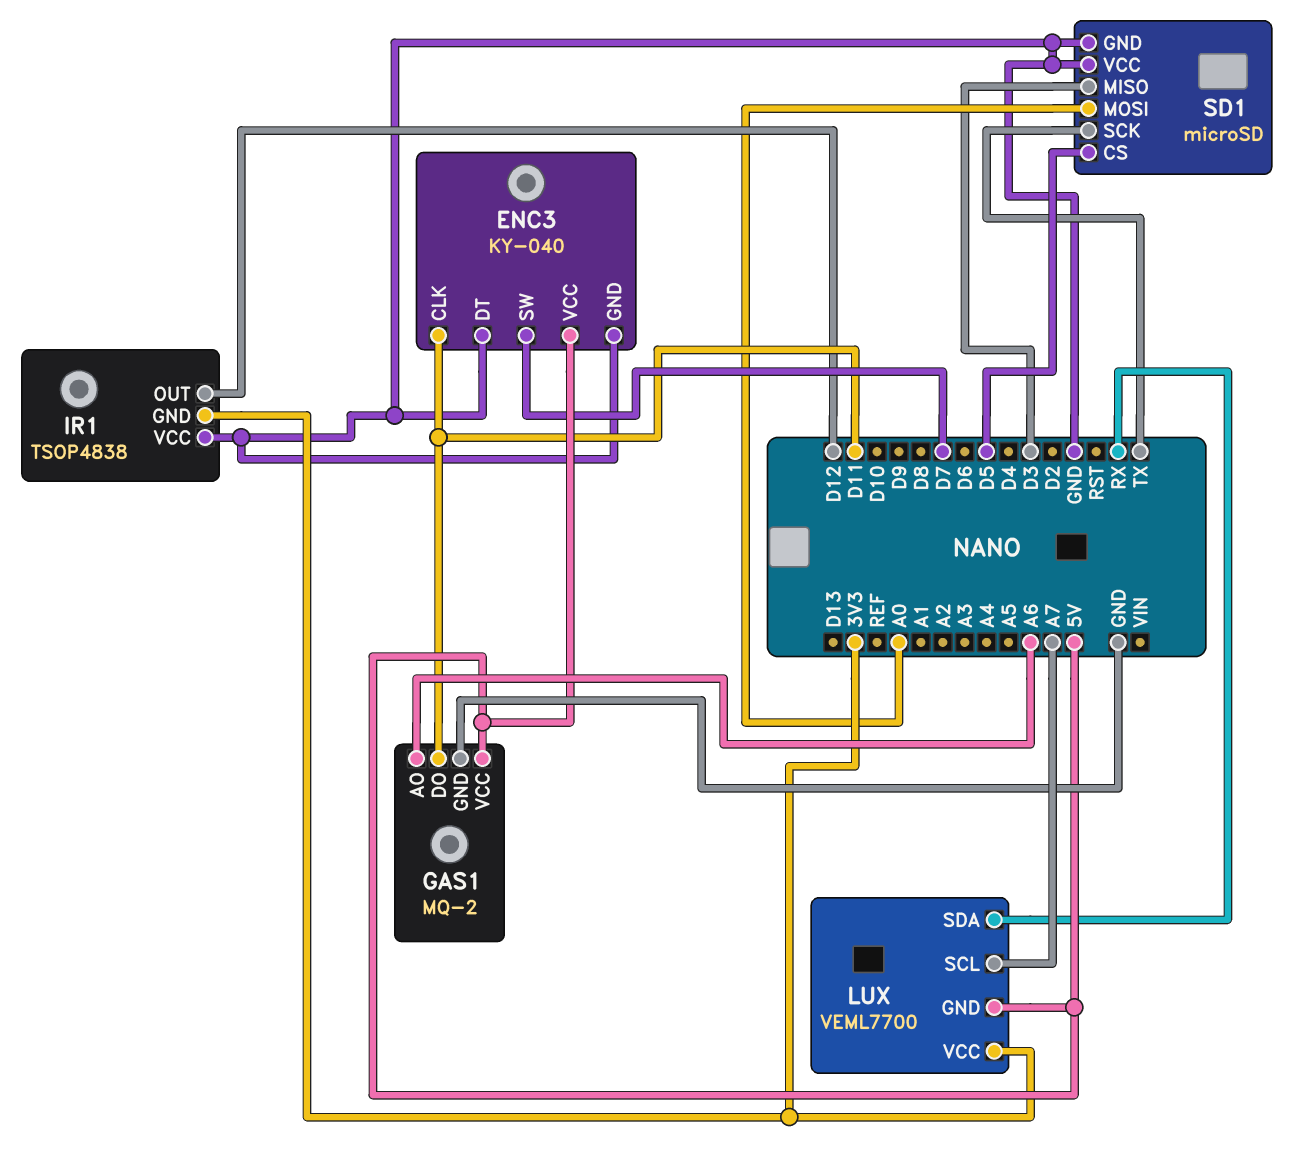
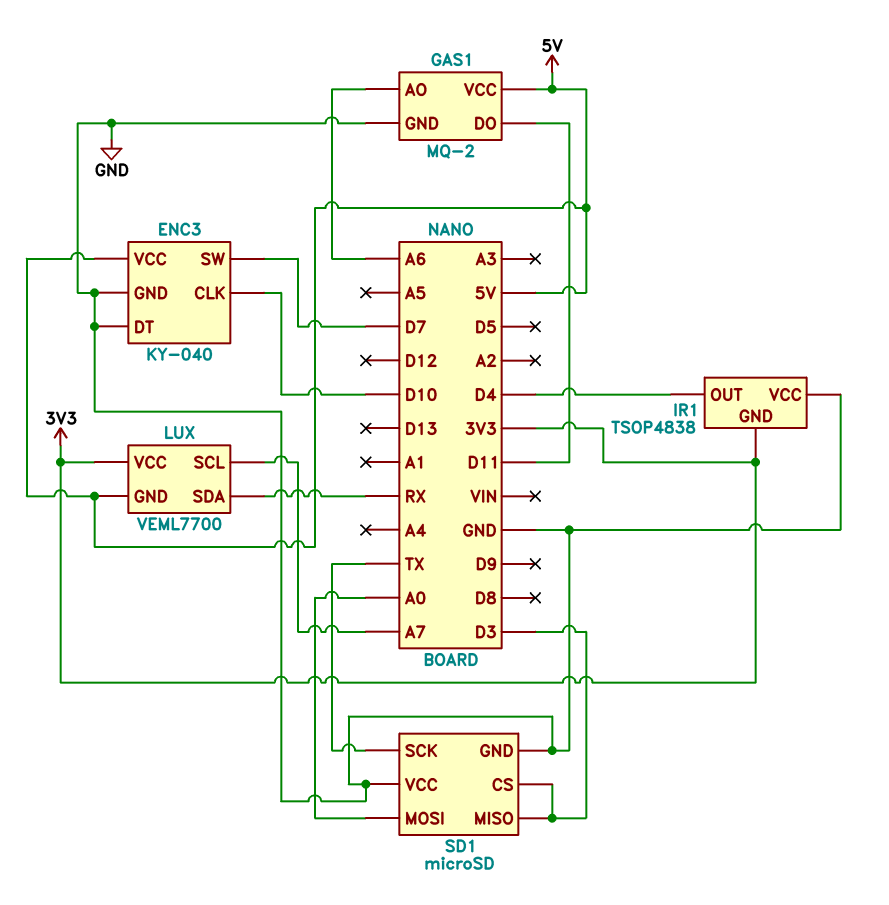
ENC3 pin CLK: D11 -> D10
IR1 pin OUT: D12 -> D4
SD1 pin CS: D5 -> D3

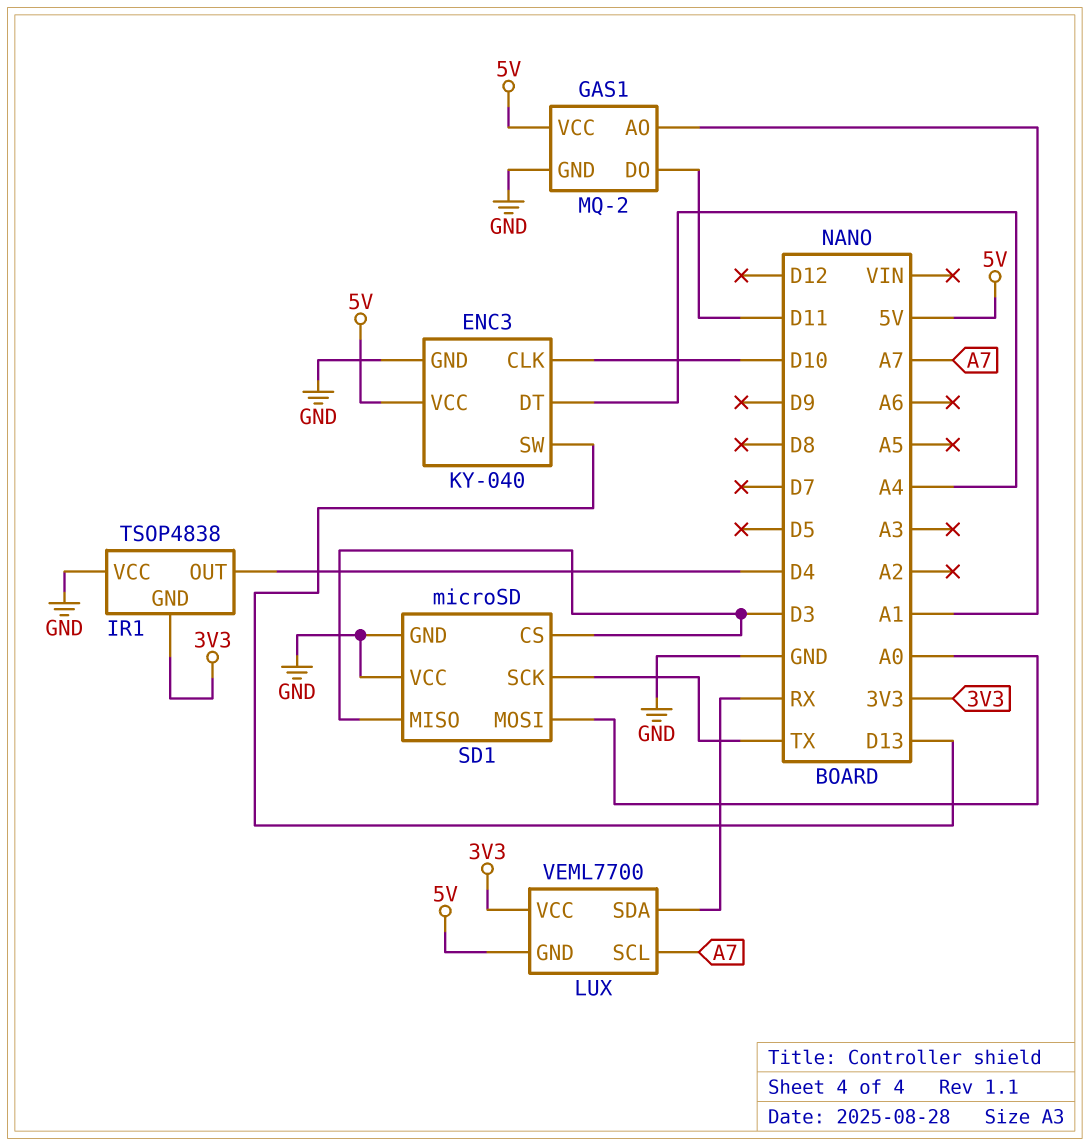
ENC3 pin DT: GND -> A4
ENC3 pin SW: D7 -> D13
GAS1 pin AO: A6 -> A1

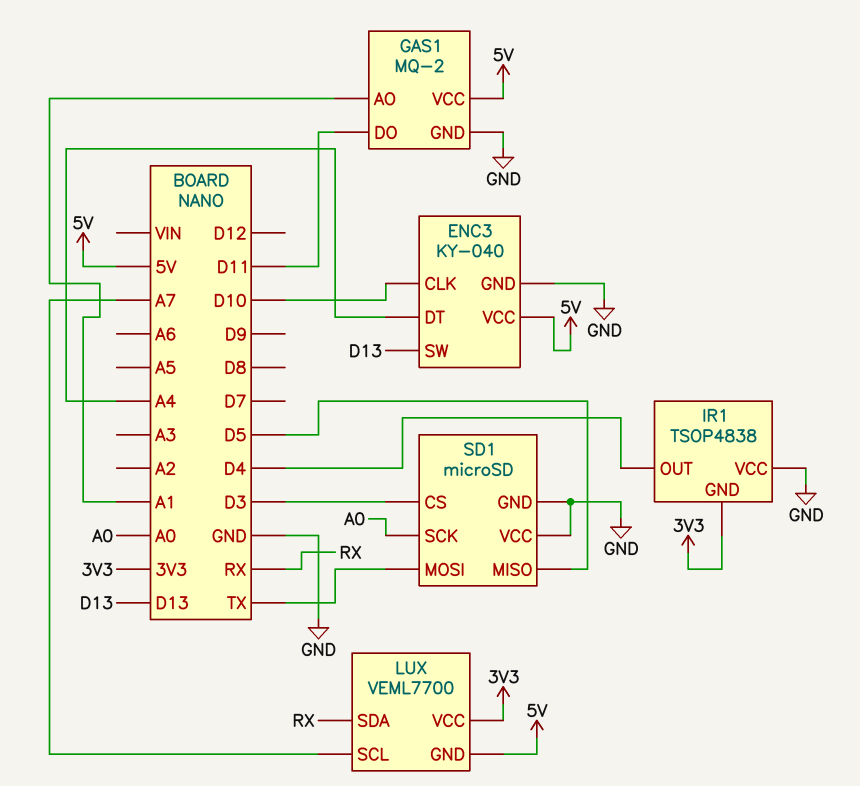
SD1 pin MISO: D3 -> D5
SD1 pin MOSI: A0 -> TX
SD1 pin SCK: TX -> A0

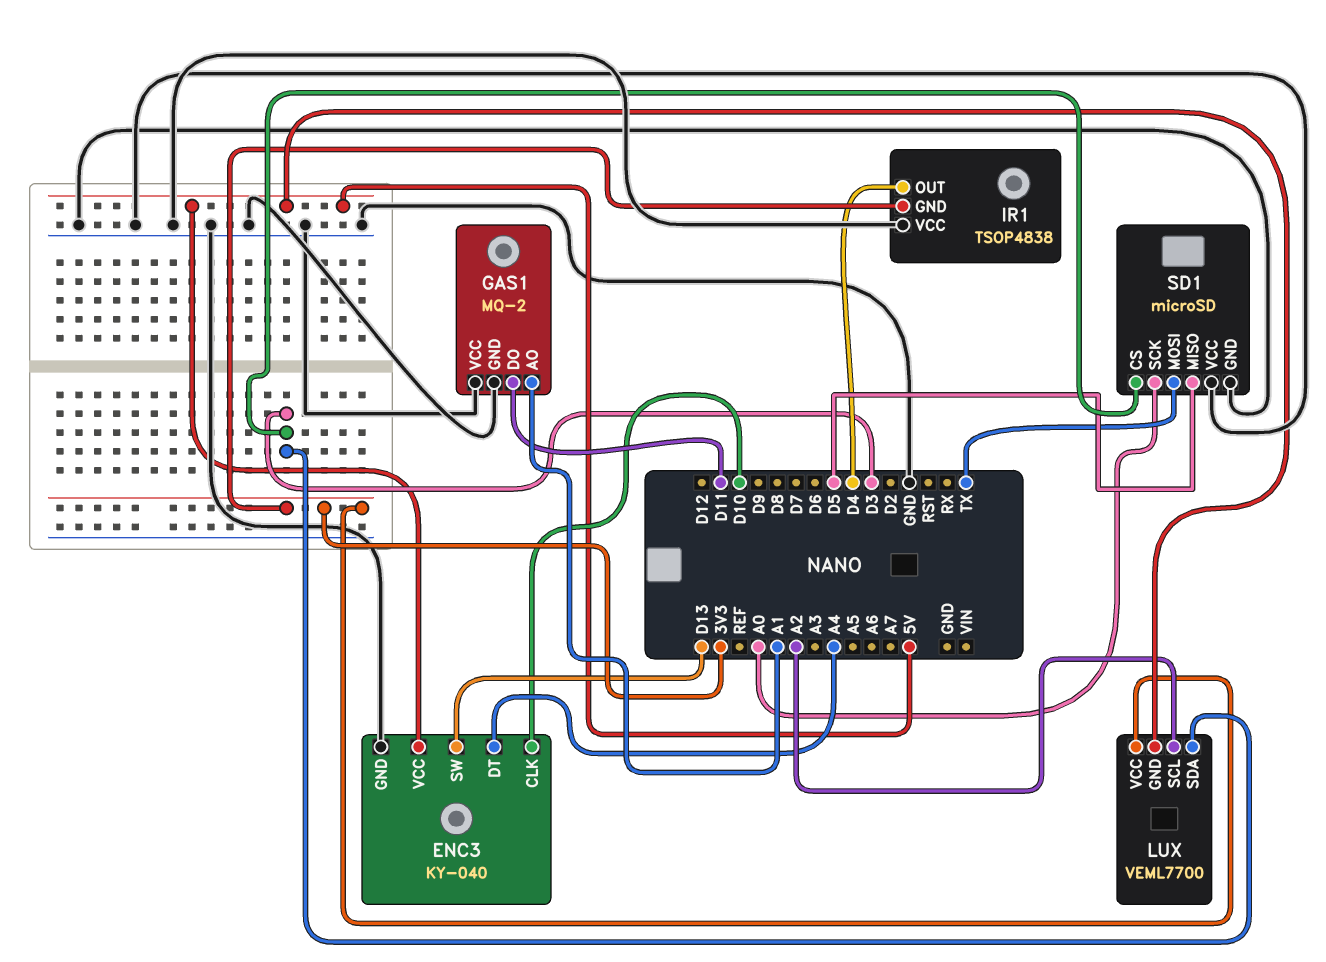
GAS1 pin VCC: 5V -> GND
LUX pin SCL: A7 -> A2
LUX pin SDA: RX -> D3

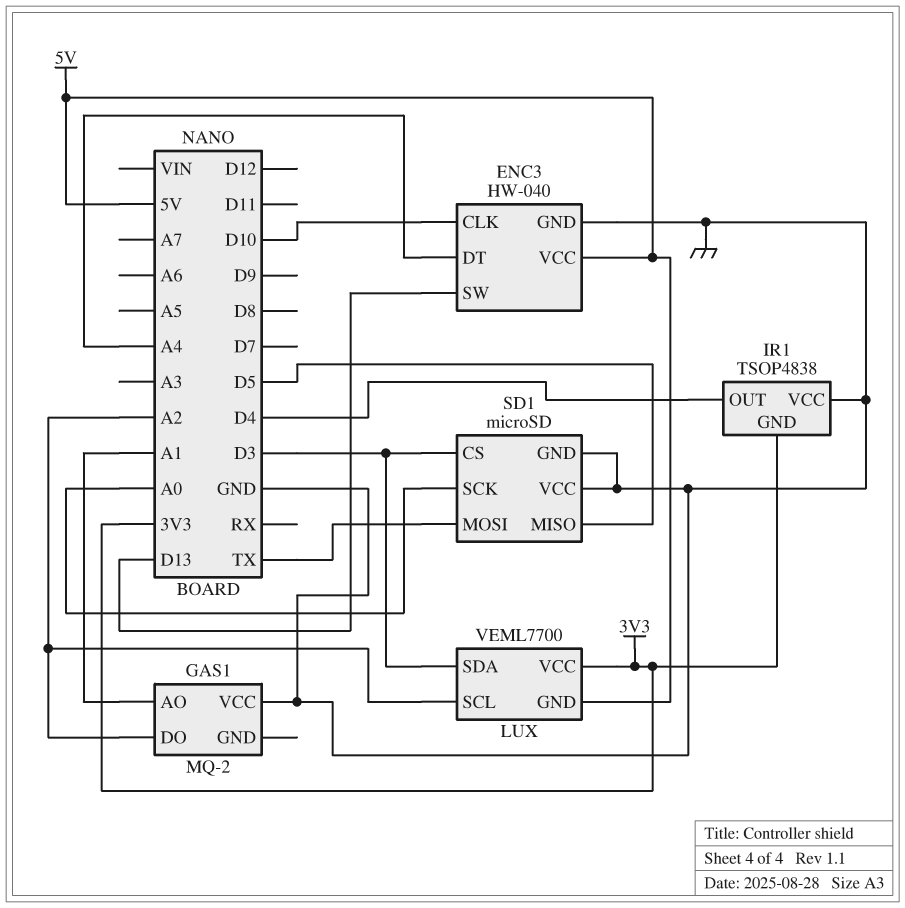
ENC3: KY-040 -> HW-040
GAS1 pin DO: D11 -> A2
GAS1 pin GND: GND -> none

